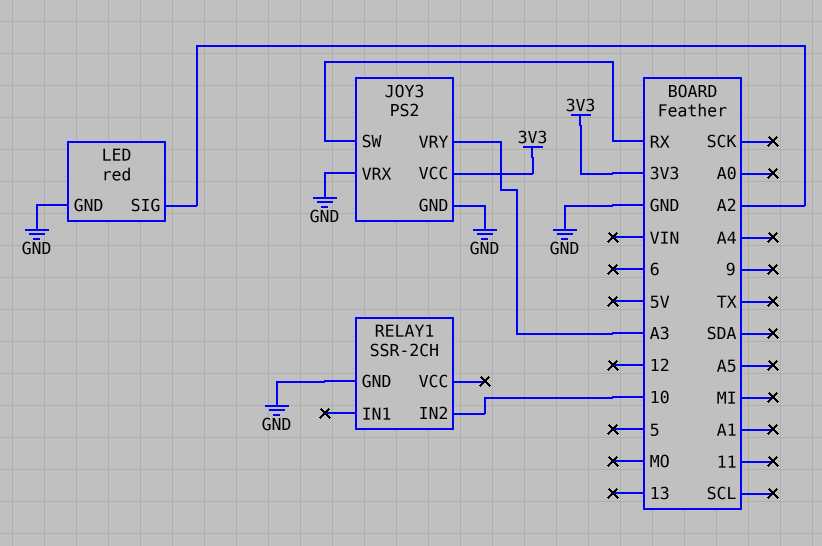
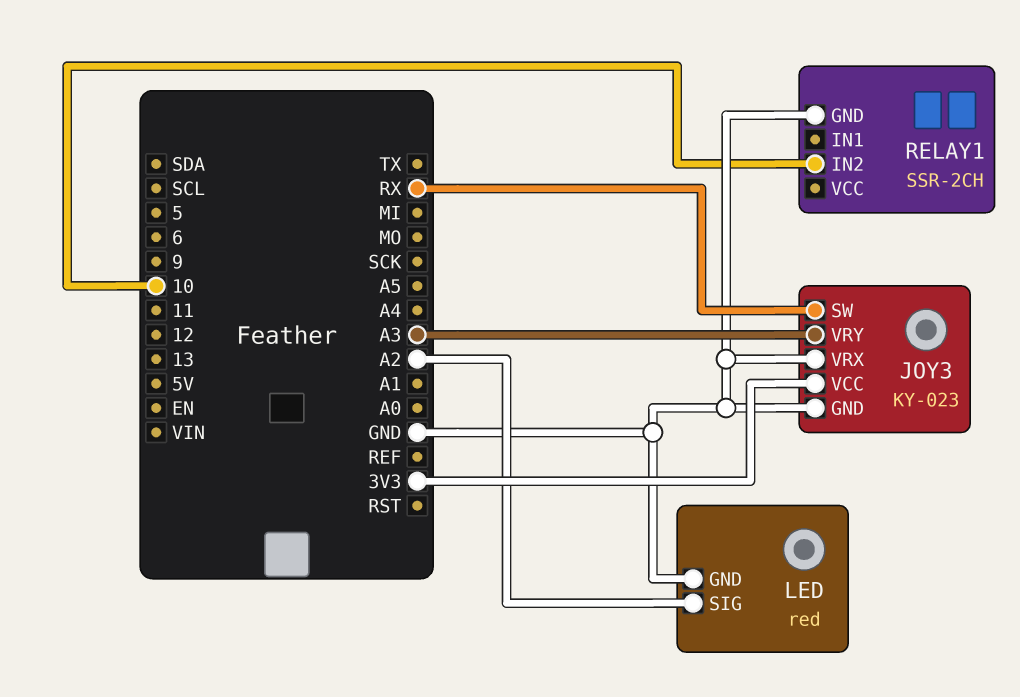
JOY3: PS2 -> KY-023

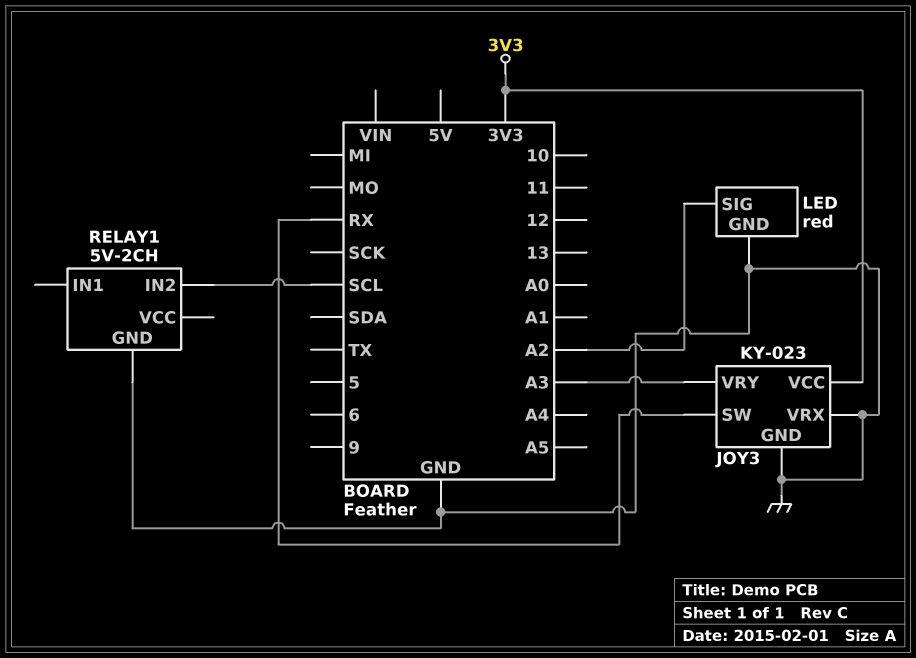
RELAY1: SSR-2CH -> 5V-2CH
RELAY1 pin IN2: 10 -> SCL

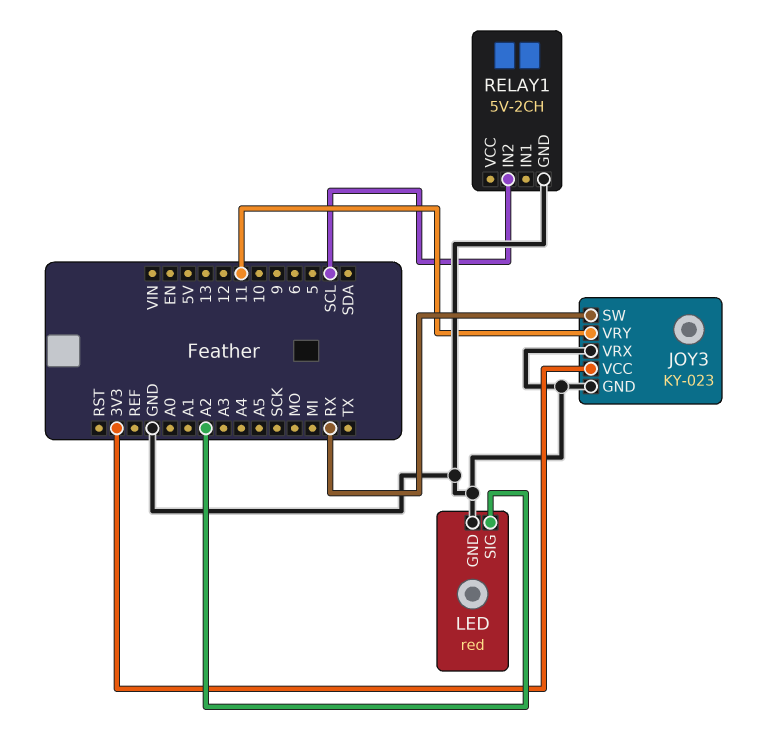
JOY3 pin VRY: A3 -> 11

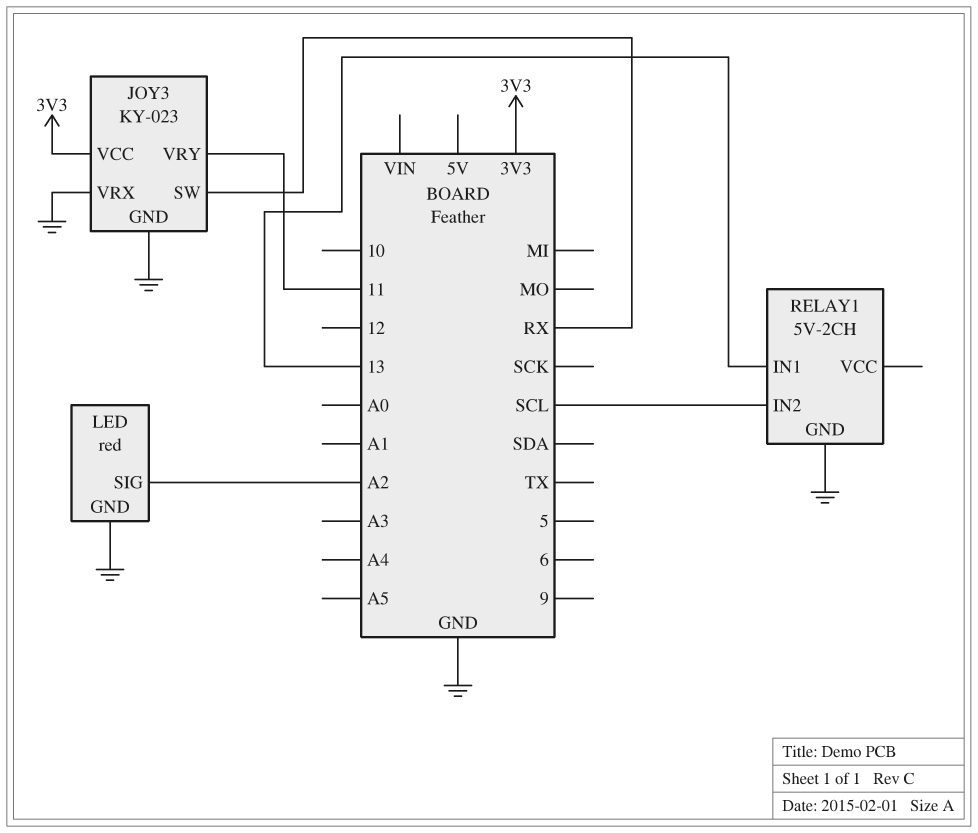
RELAY1 pin IN1: none -> 13

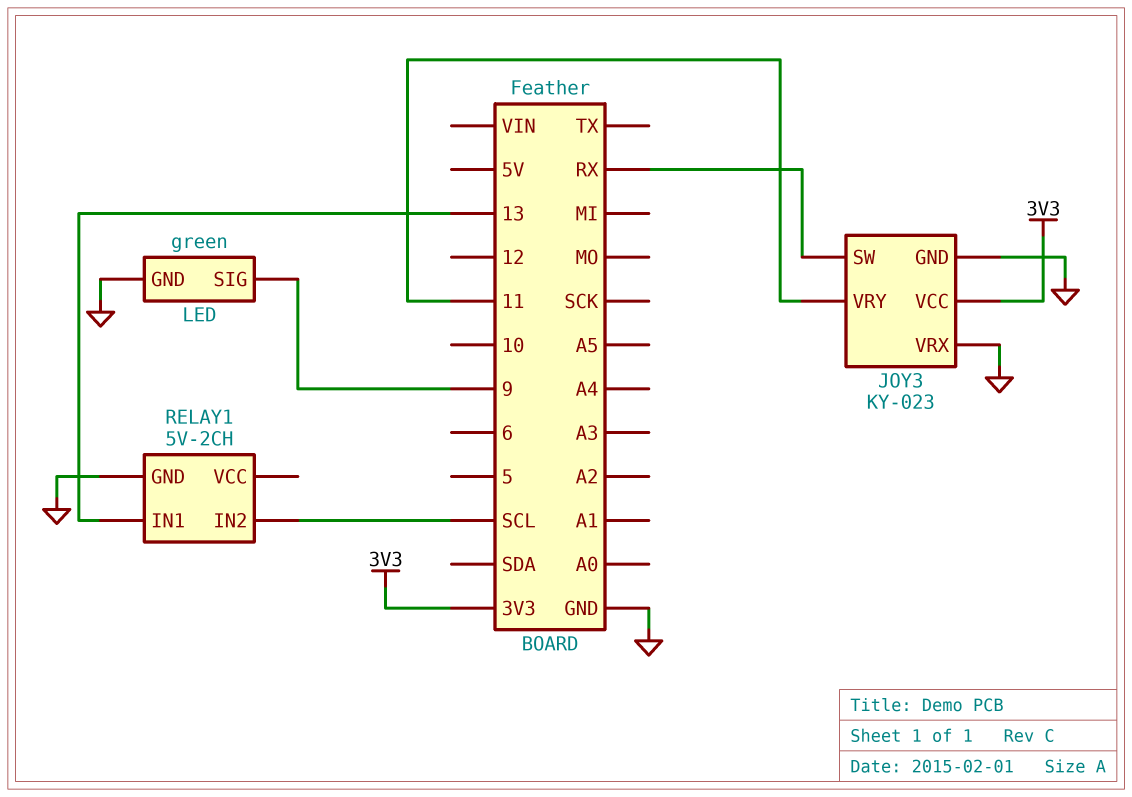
LED: red -> green
LED pin SIG: A2 -> 9

